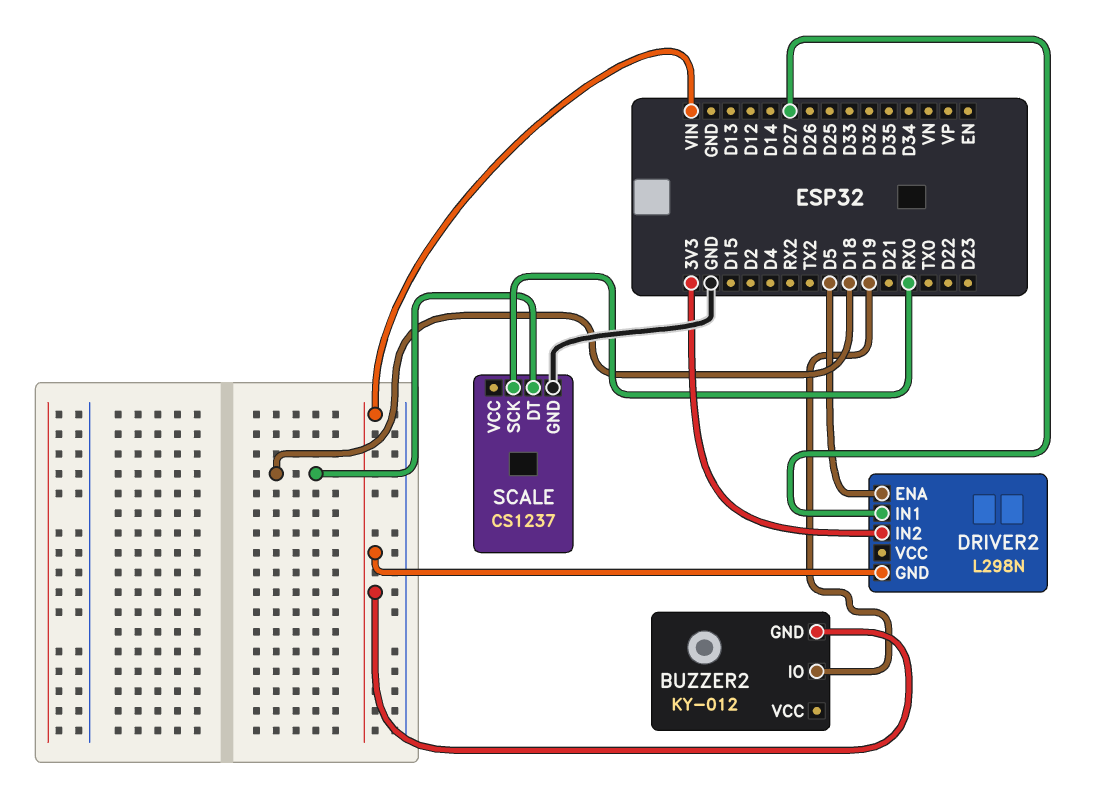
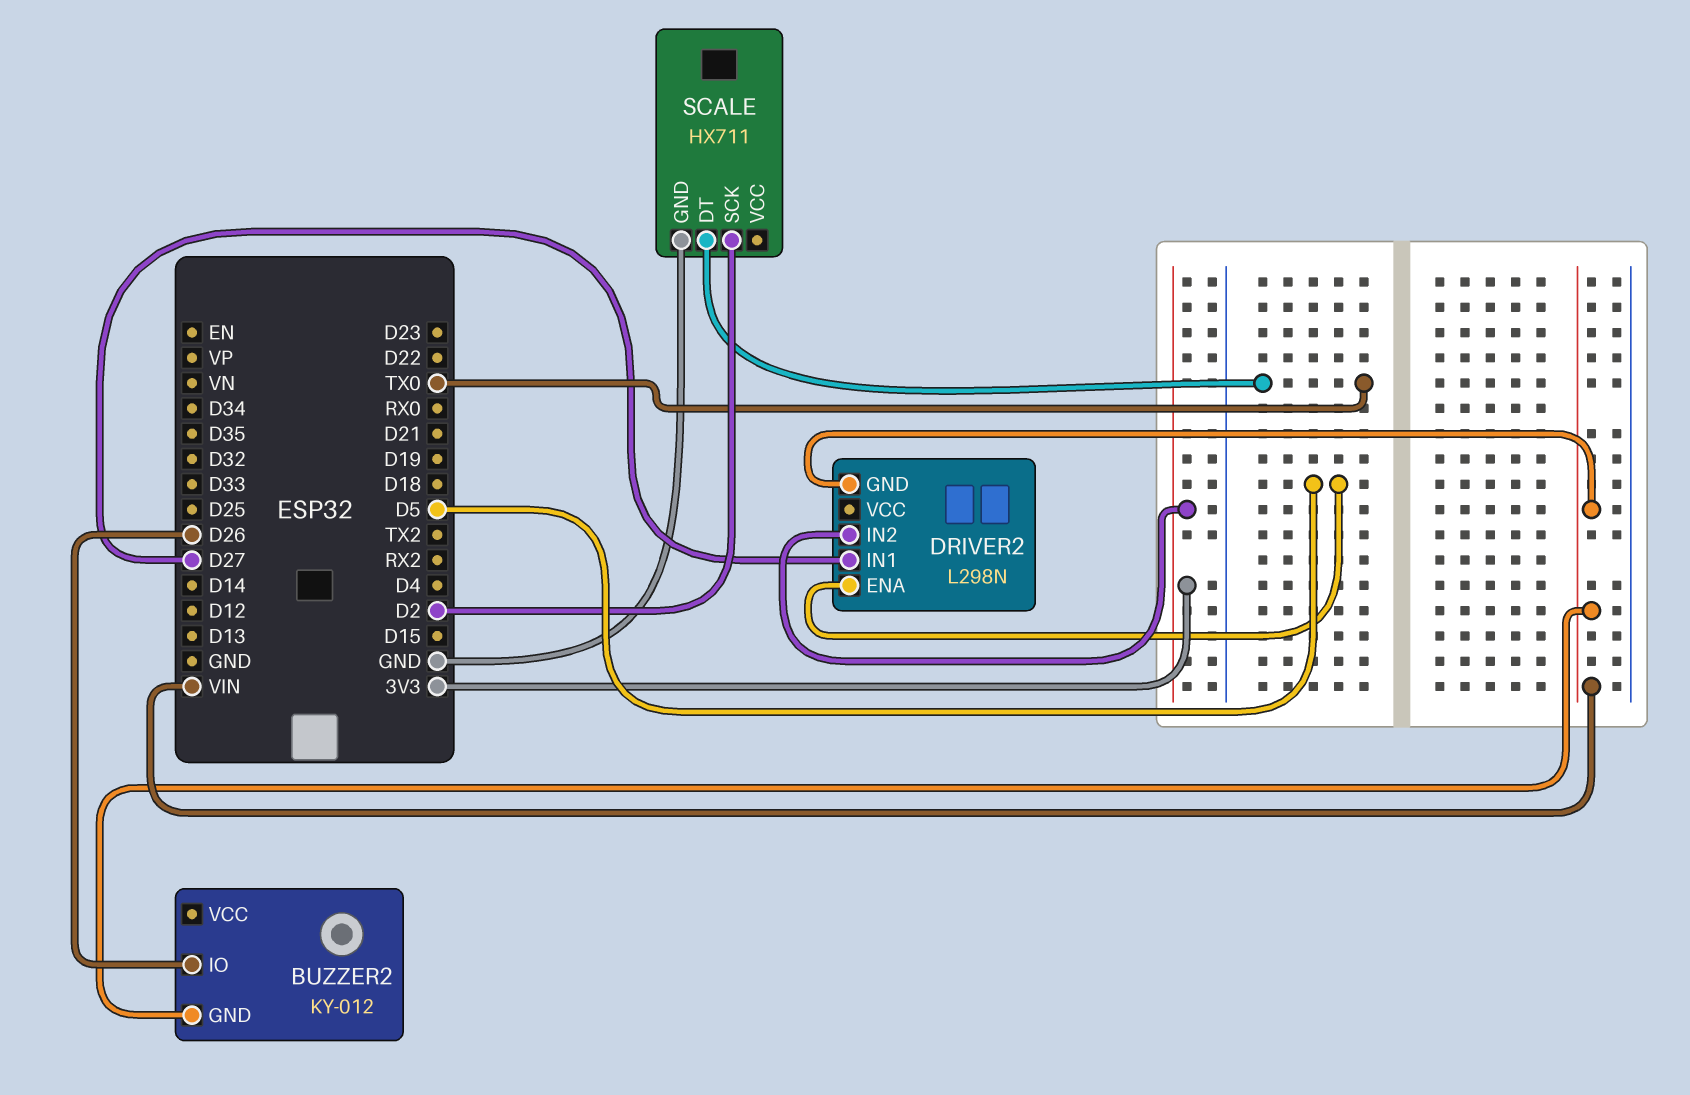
BUZZER2 pin IO: D19 -> D26
SCALE: CS1237 -> HX711
SCALE pin DT: D18 -> TX0
SCALE pin SCK: RX0 -> D2

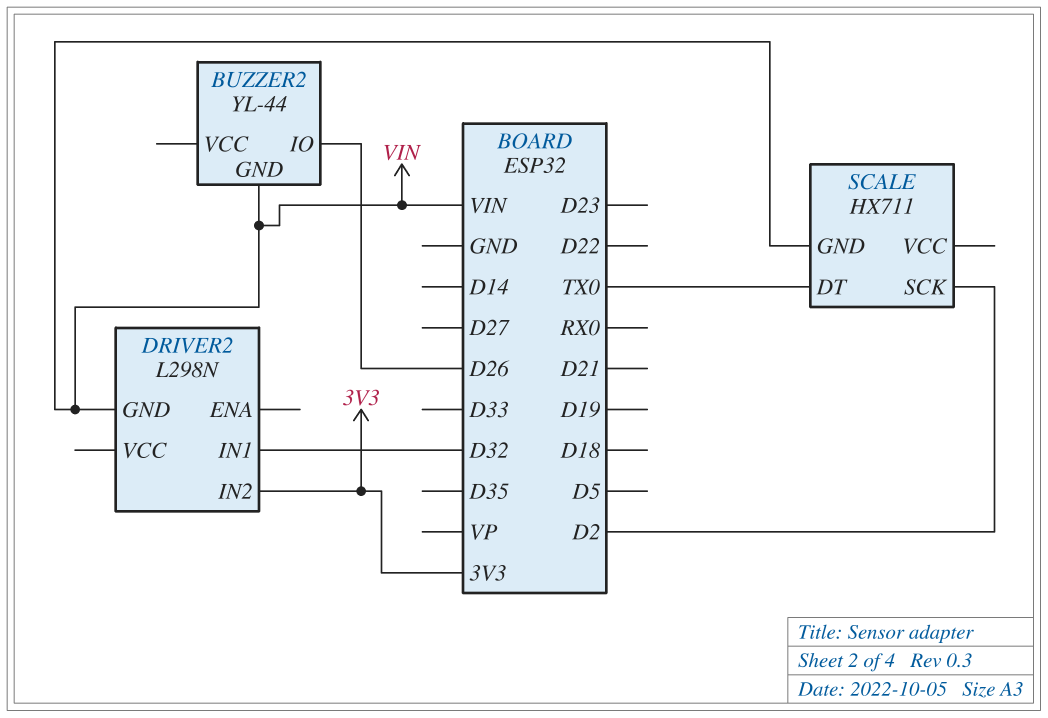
BUZZER2: KY-012 -> YL-44
DRIVER2 pin ENA: D5 -> none
DRIVER2 pin IN1: D27 -> D32
SCALE pin GND: GND -> VIN

